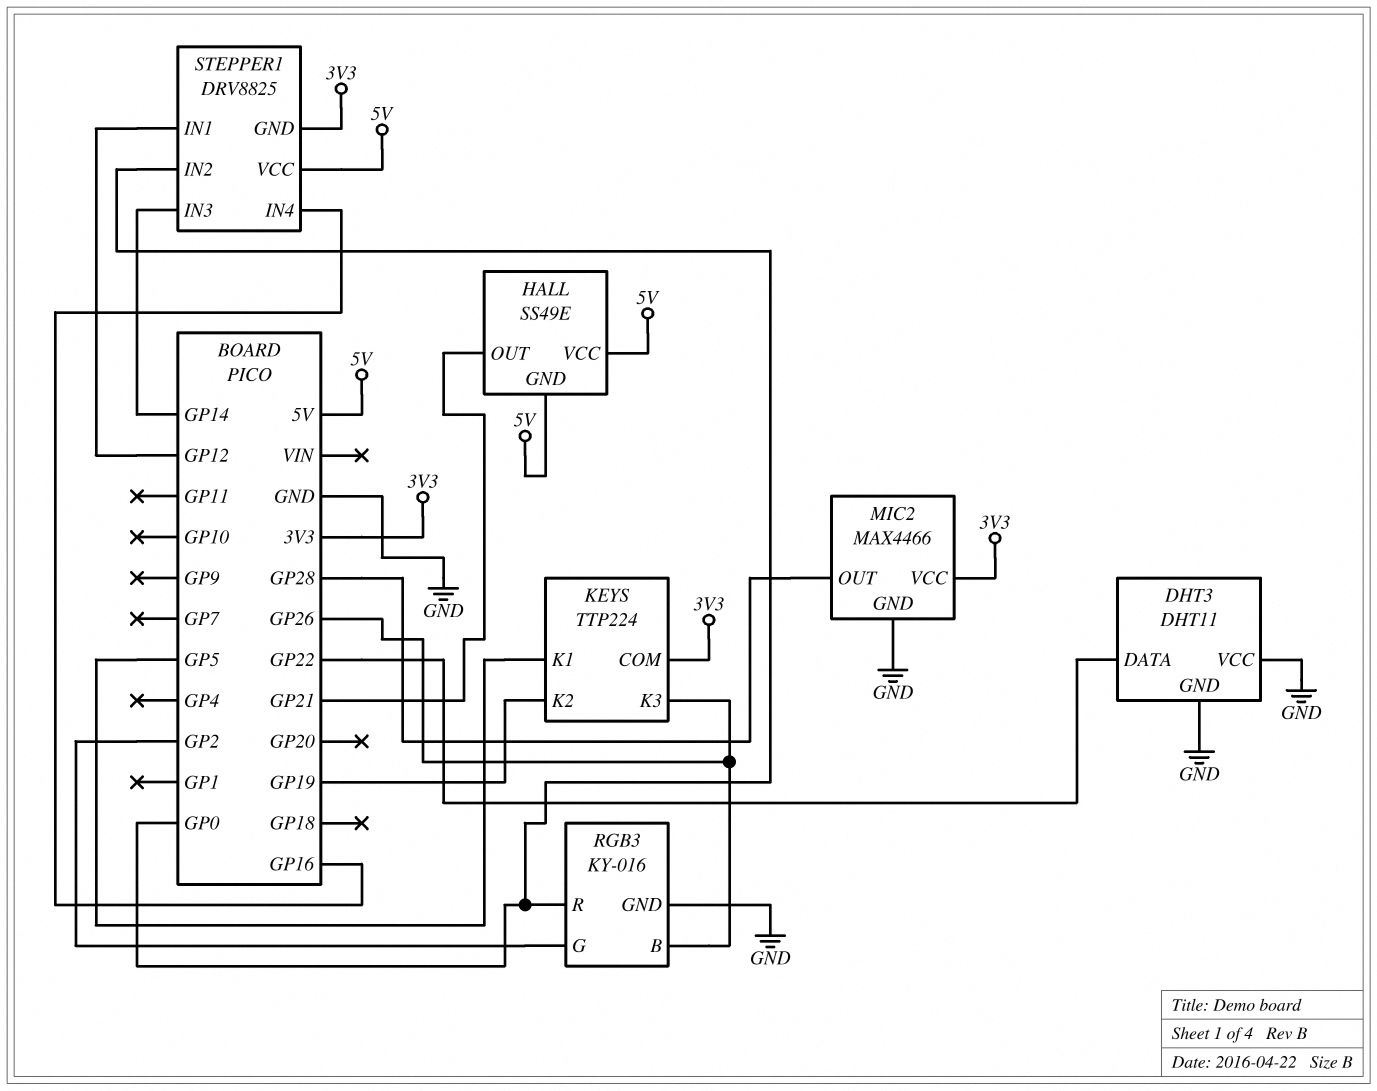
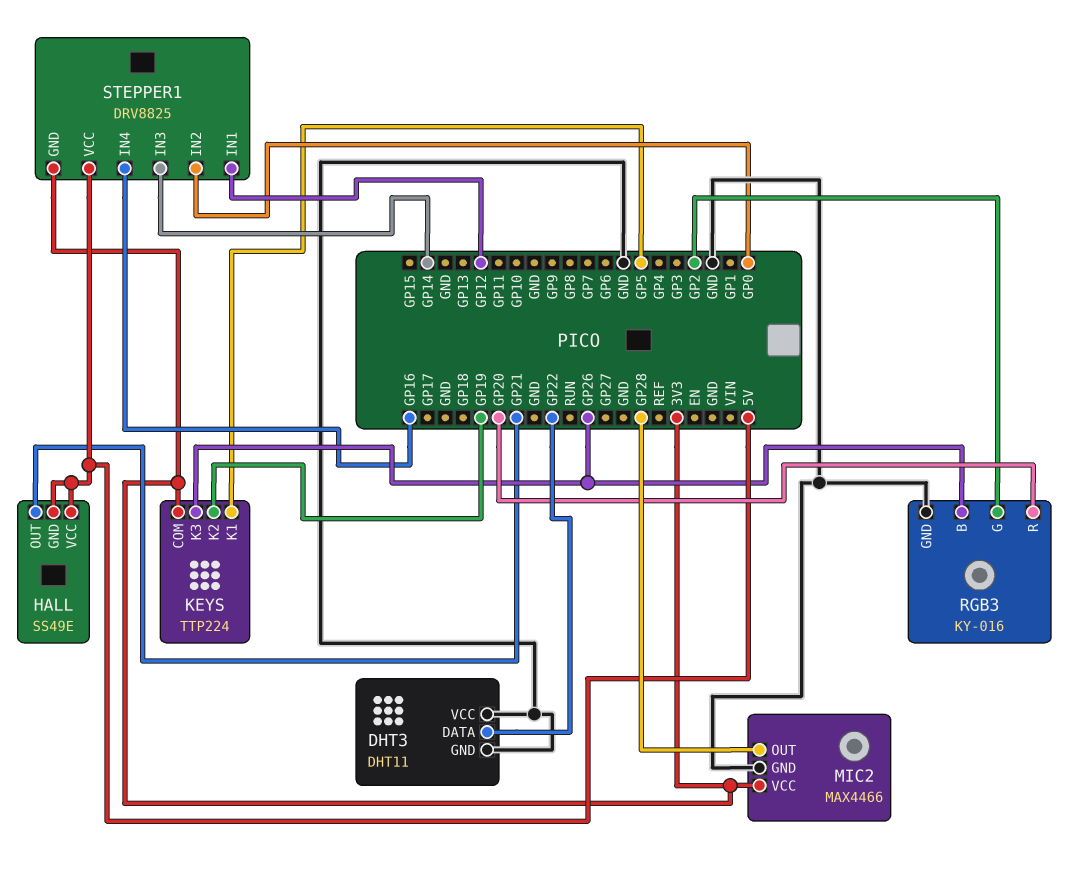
RGB3 pin R: GP0 -> GP20

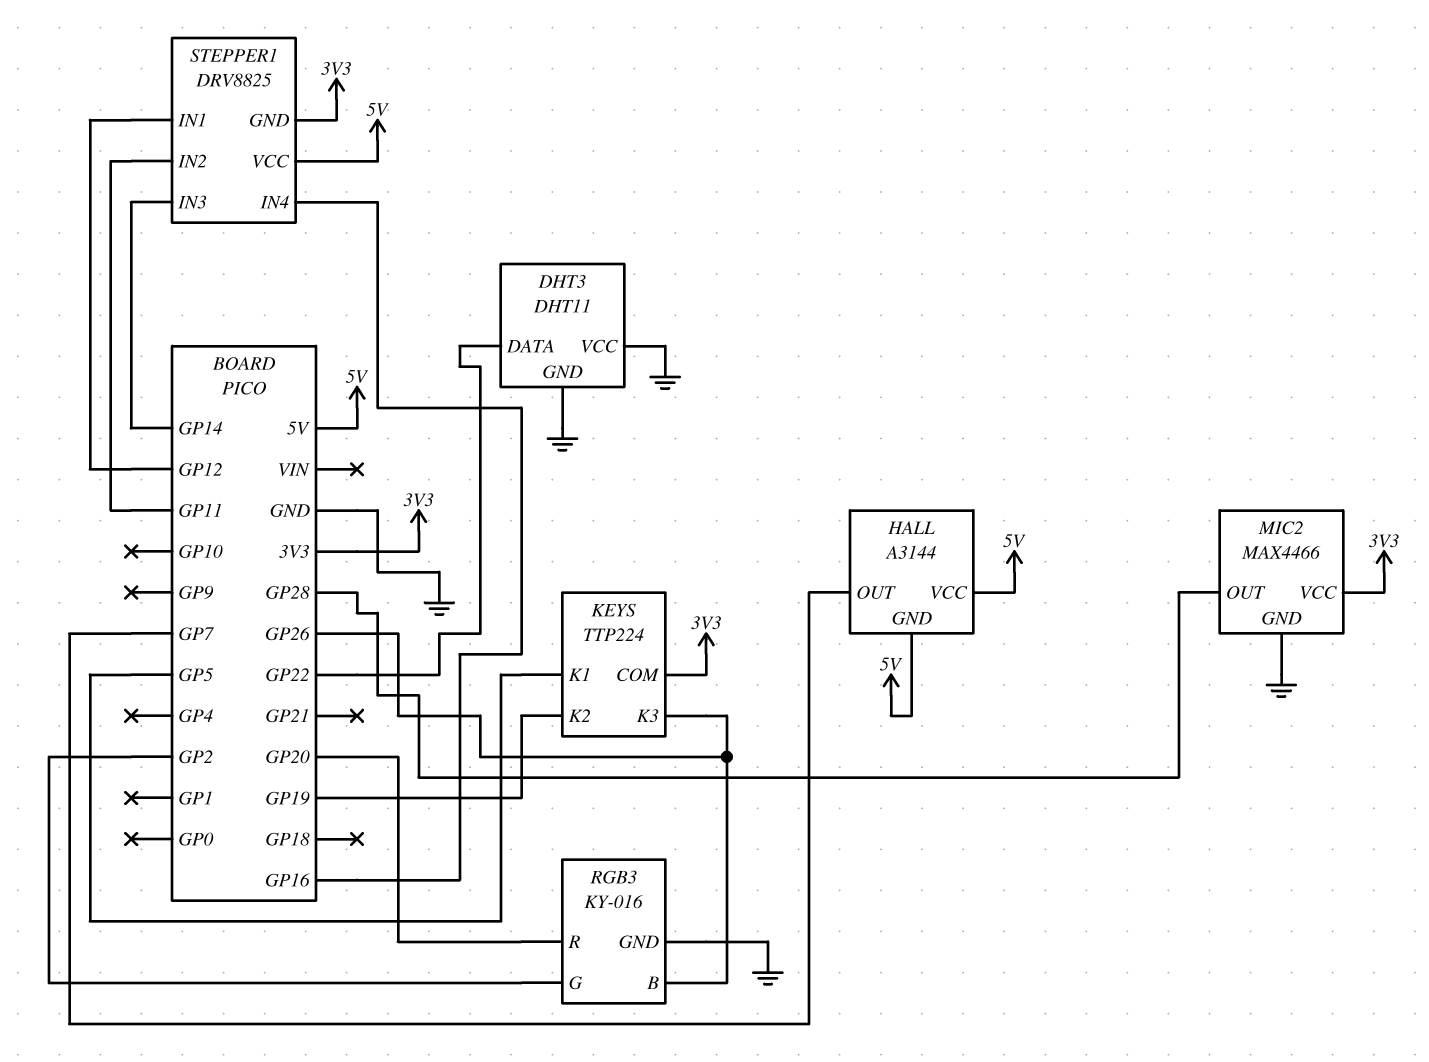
HALL: SS49E -> A3144
HALL pin OUT: GP21 -> GP7
STEPPER1 pin IN2: GP0 -> GP11

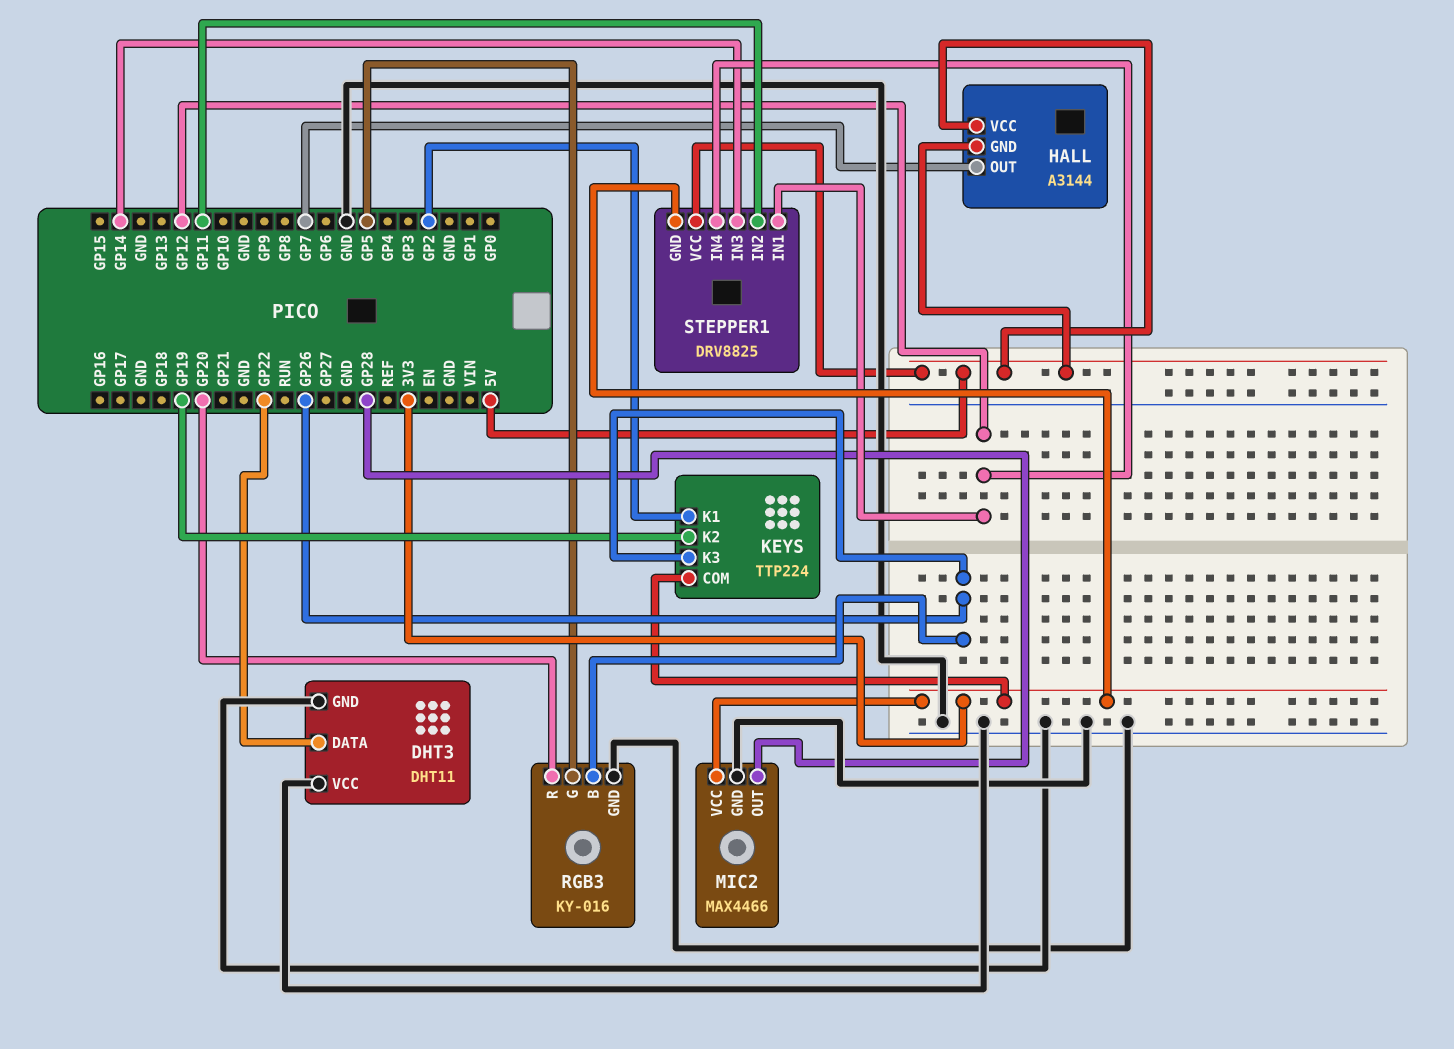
KEYS pin K1: GP5 -> GP2
RGB3 pin G: GP2 -> GP5
STEPPER1 pin IN4: GP16 -> GP12

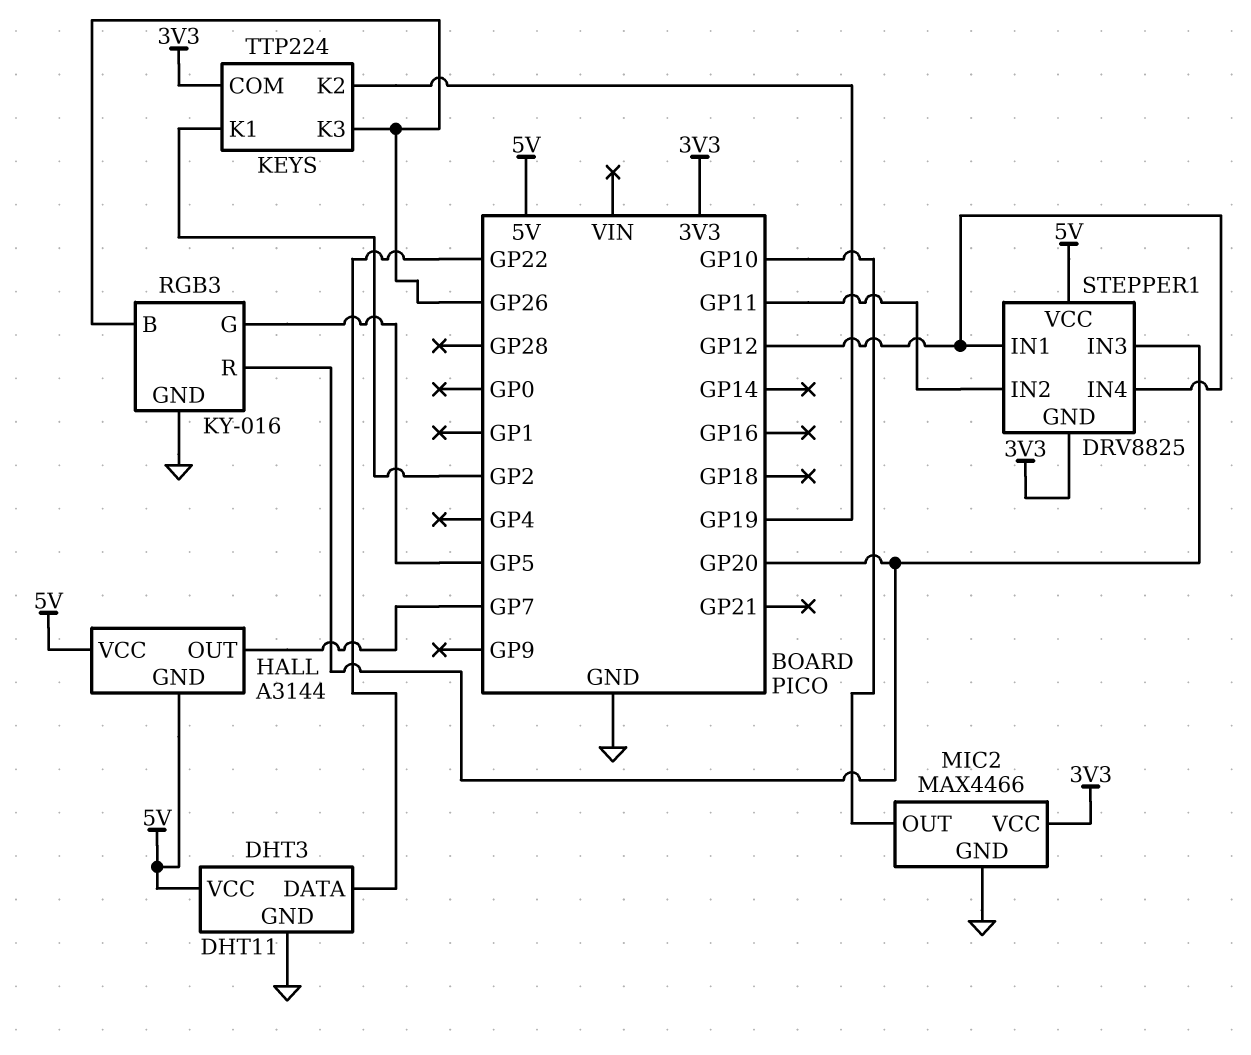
DHT3 pin VCC: GND -> 5V
MIC2 pin OUT: GP28 -> GP10
STEPPER1 pin IN3: GP14 -> GP20

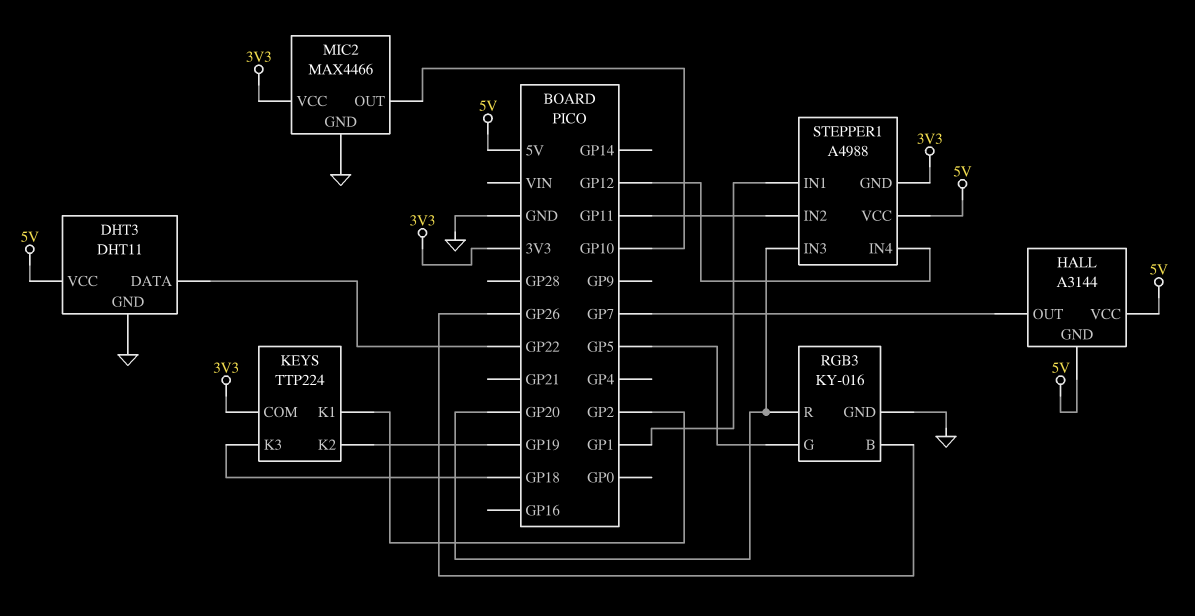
KEYS pin K3: GP26 -> GP18
STEPPER1: DRV8825 -> A4988
STEPPER1 pin IN1: GP12 -> GP1

